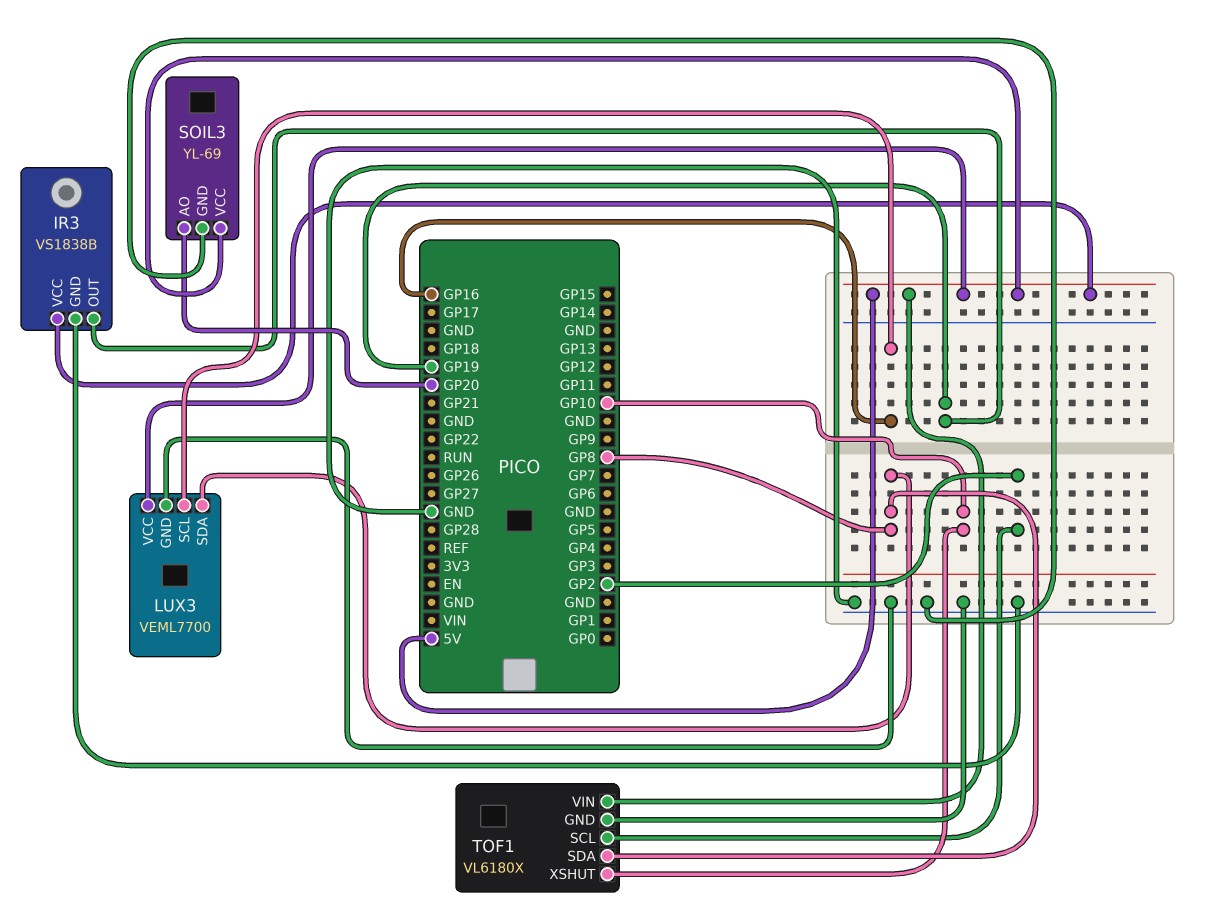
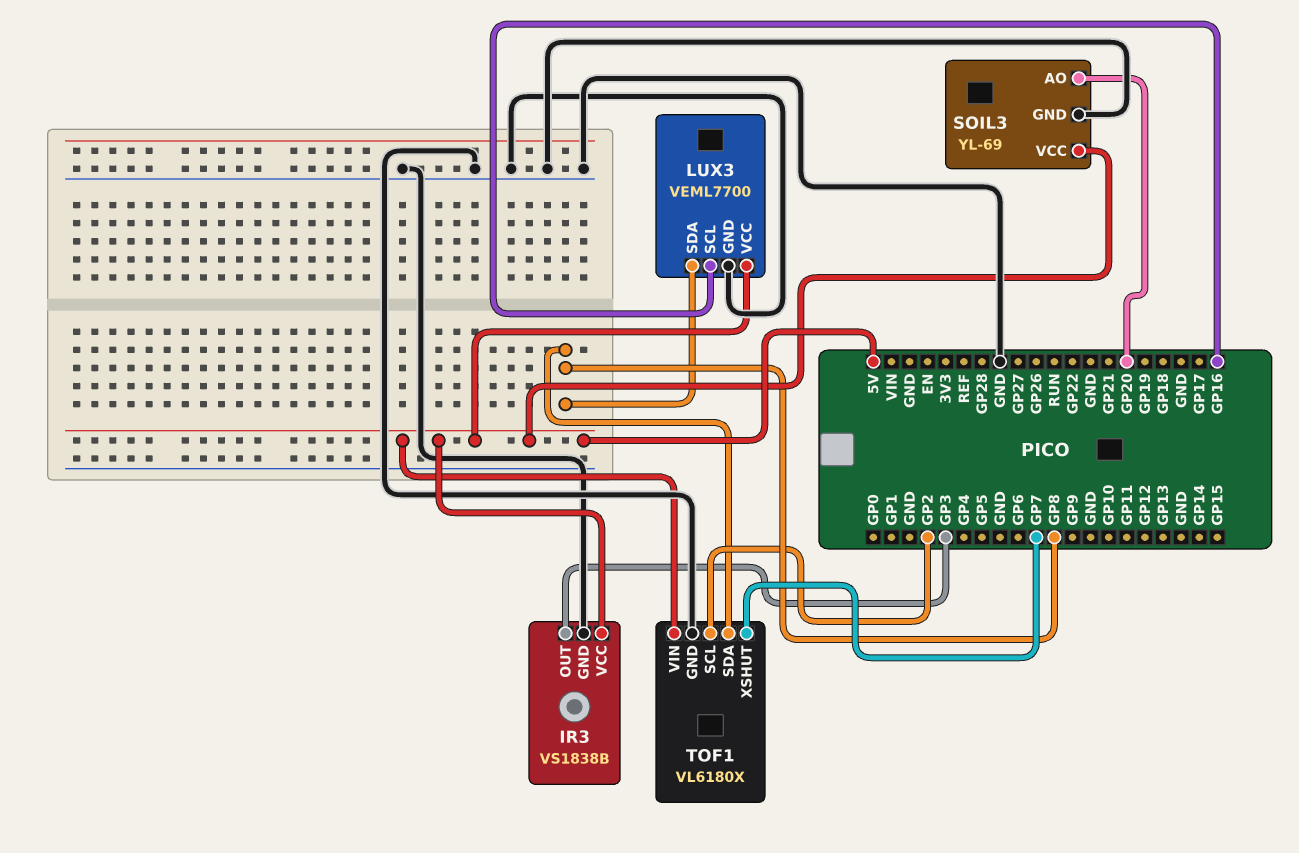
IR3 pin OUT: GP19 -> GP3
TOF1 pin XSHUT: GP10 -> GP7

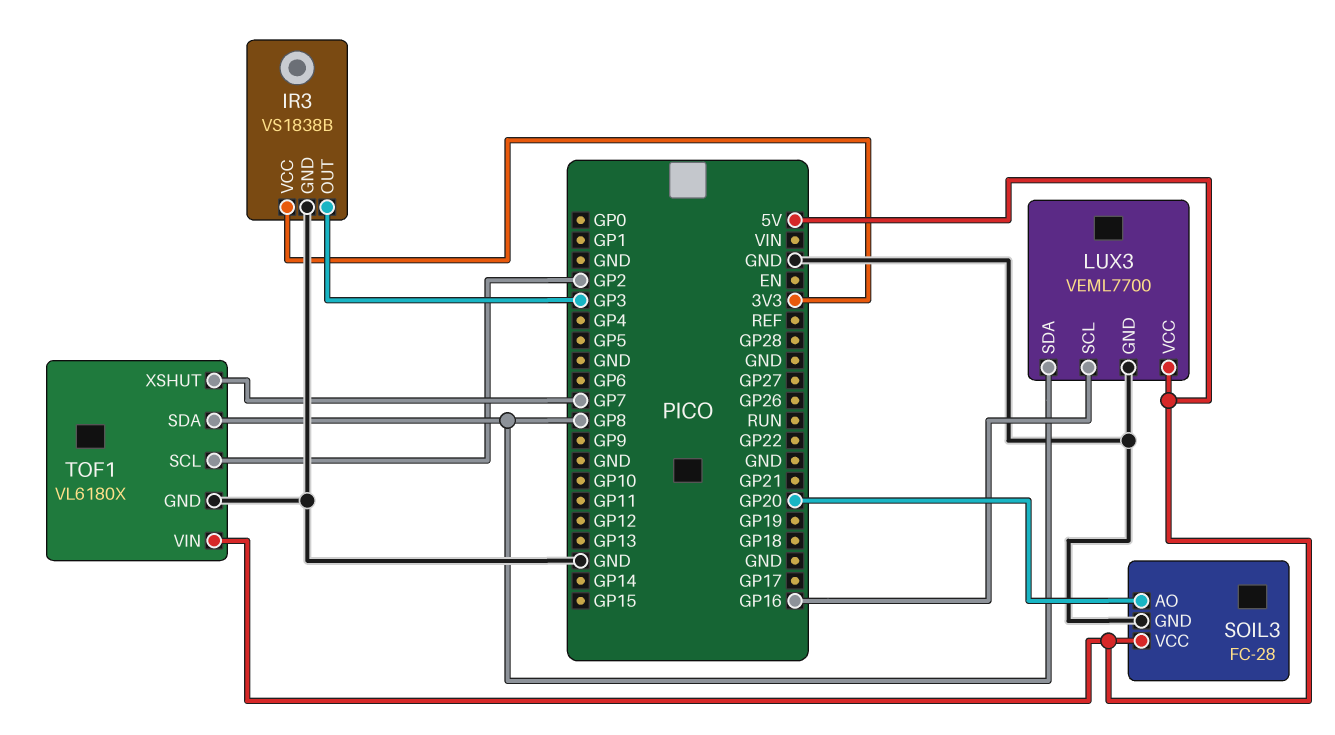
IR3 pin VCC: 5V -> 3V3
SOIL3: YL-69 -> FC-28

